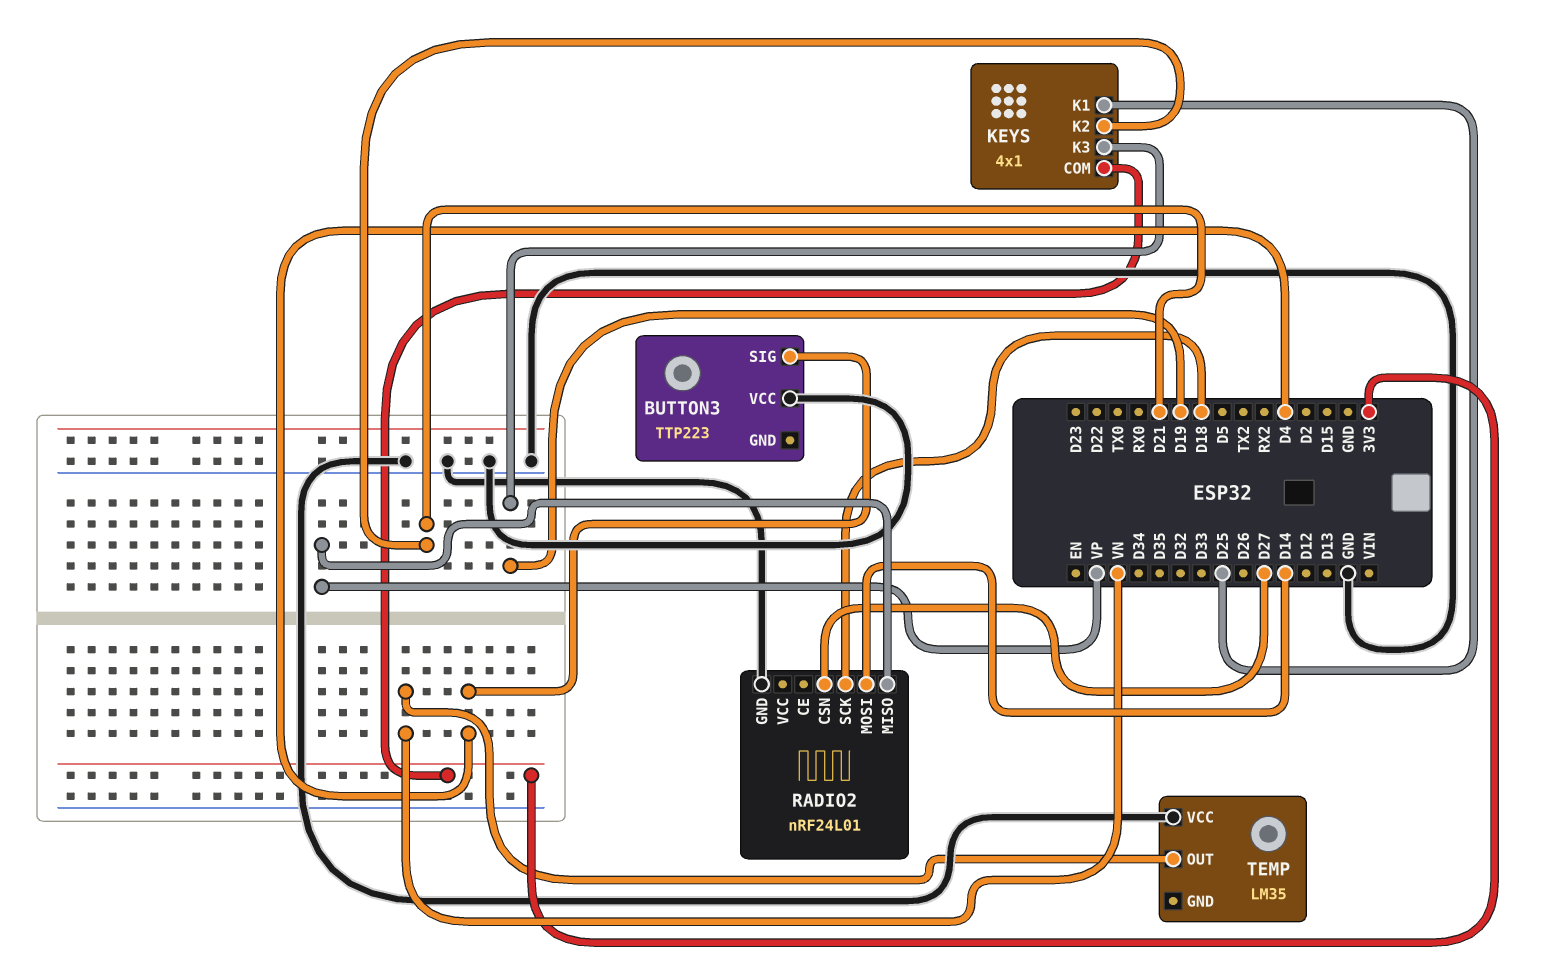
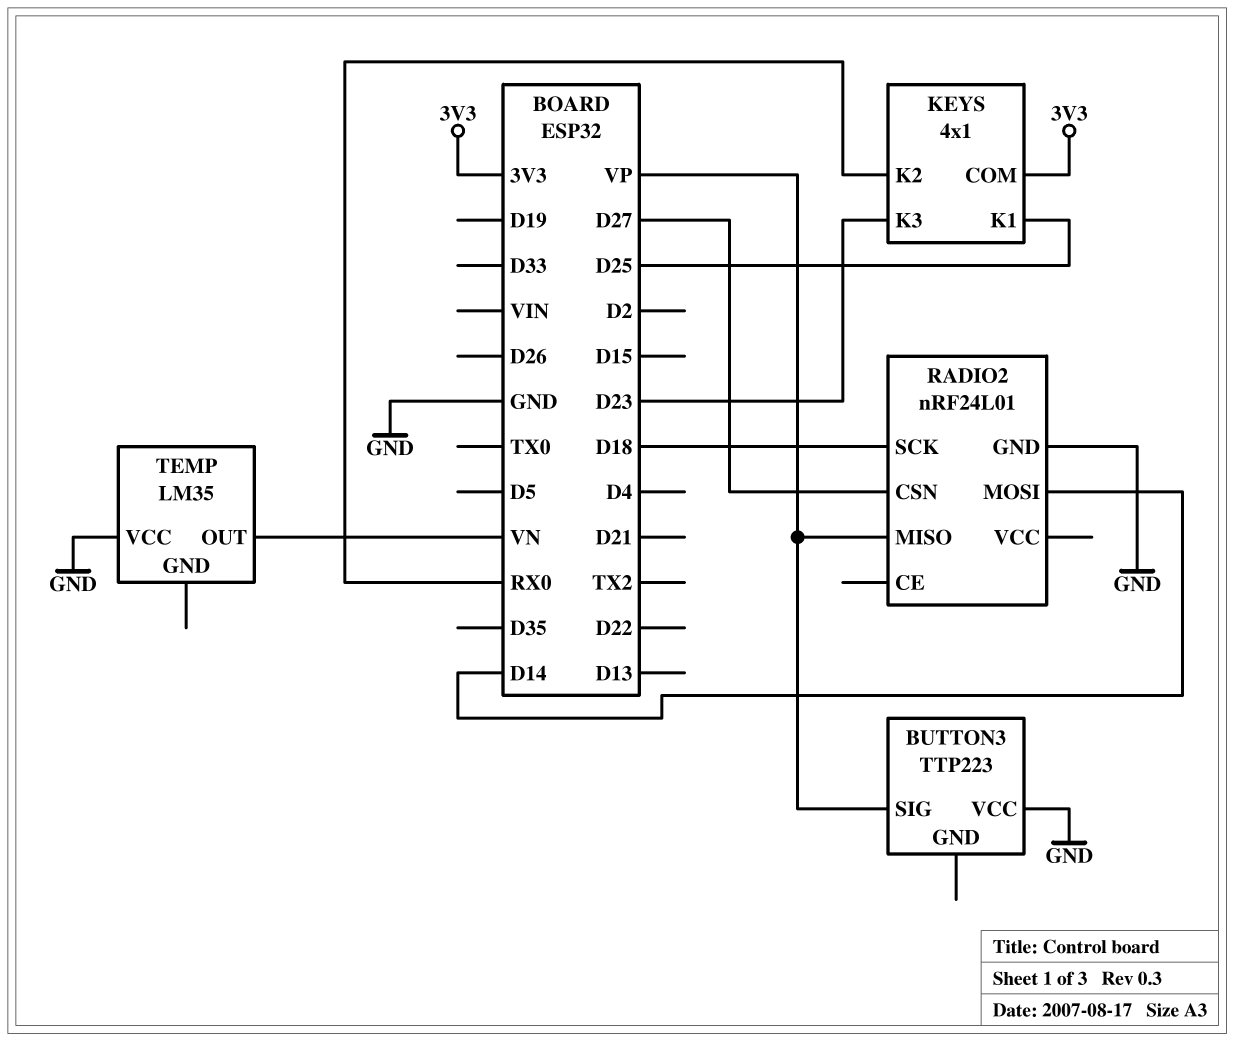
BUTTON3 pin SIG: D4 -> VP
KEYS pin K2: D21 -> RX0
KEYS pin K3: D19 -> D23

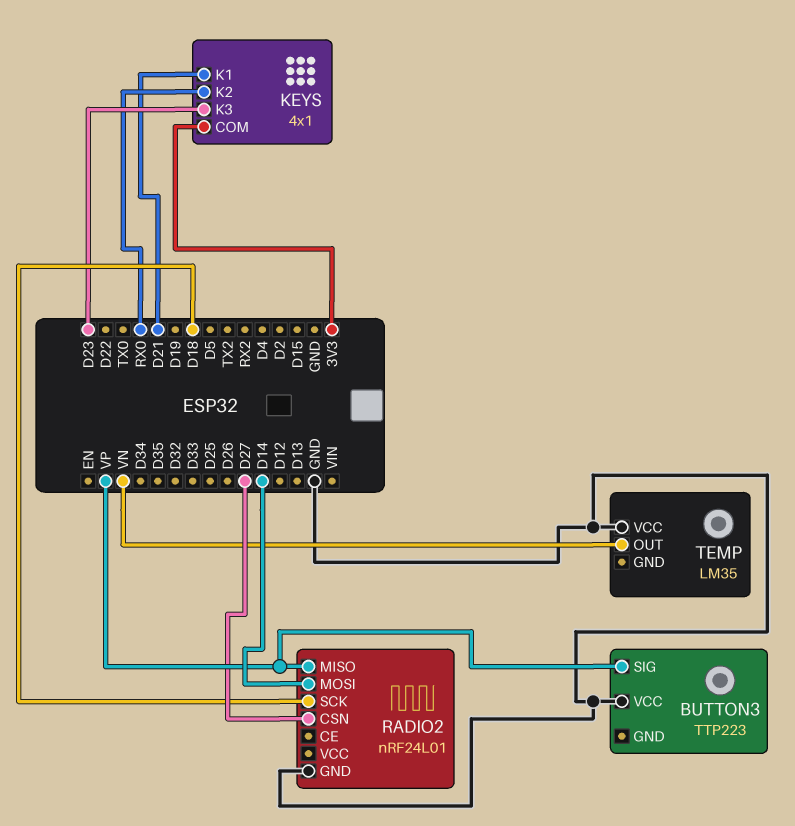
KEYS pin K1: D25 -> D21

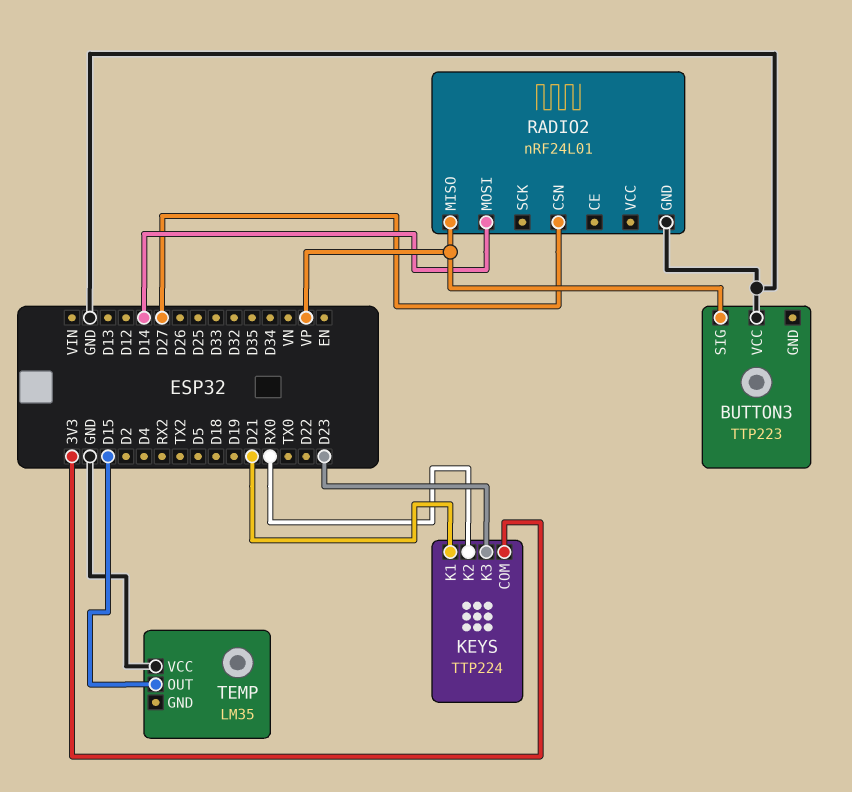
KEYS: 4x1 -> TTP224
RADIO2 pin SCK: D18 -> none
TEMP pin OUT: VN -> D15

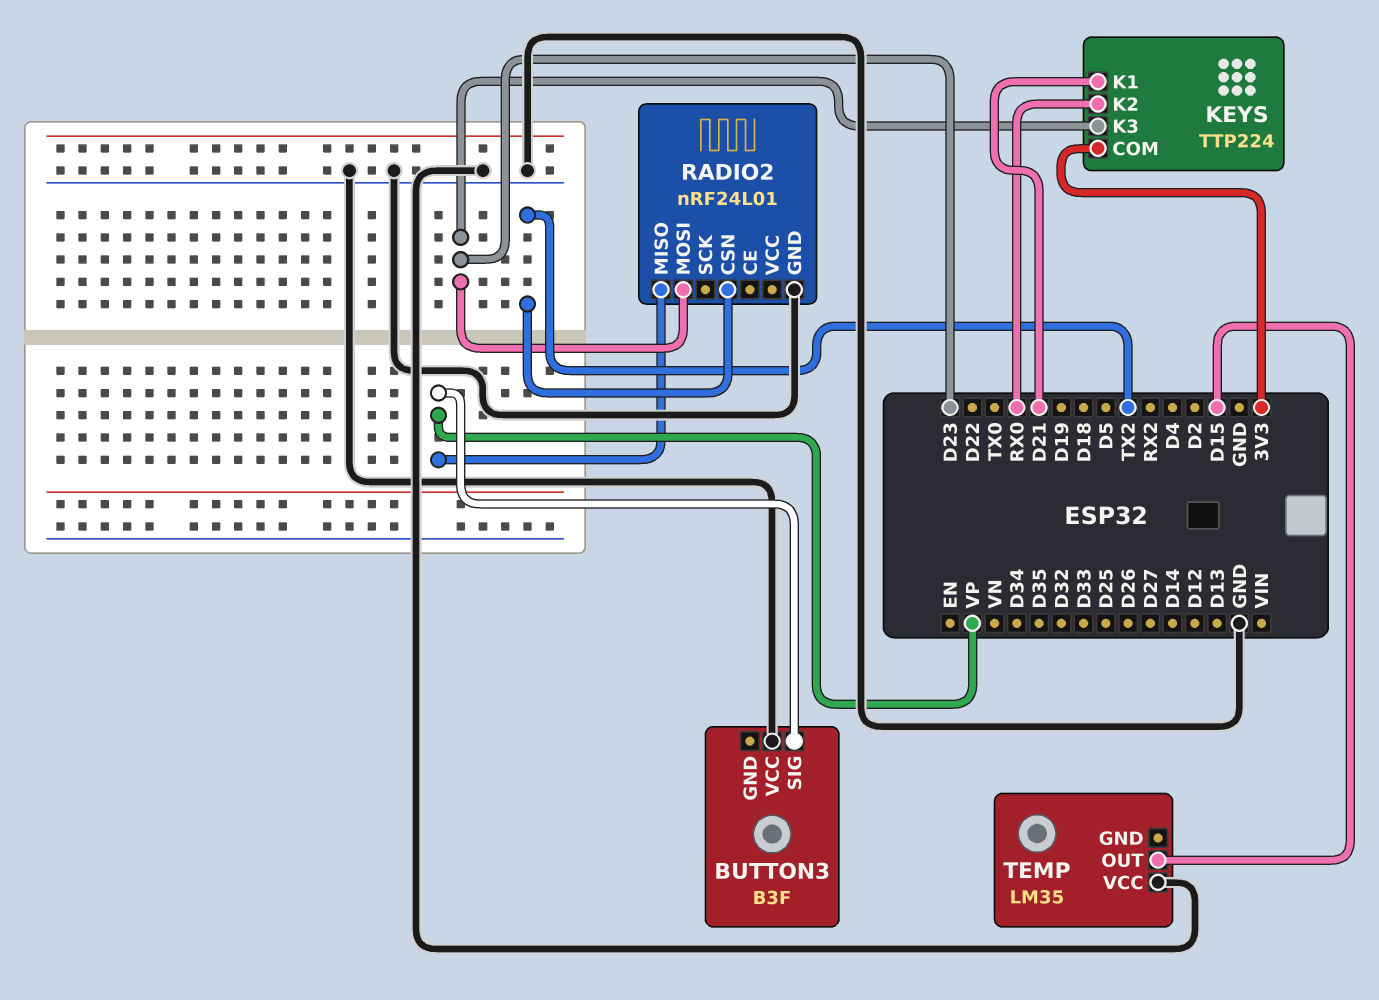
BUTTON3: TTP223 -> B3F
RADIO2 pin CSN: D27 -> TX2
RADIO2 pin MOSI: D14 -> D23

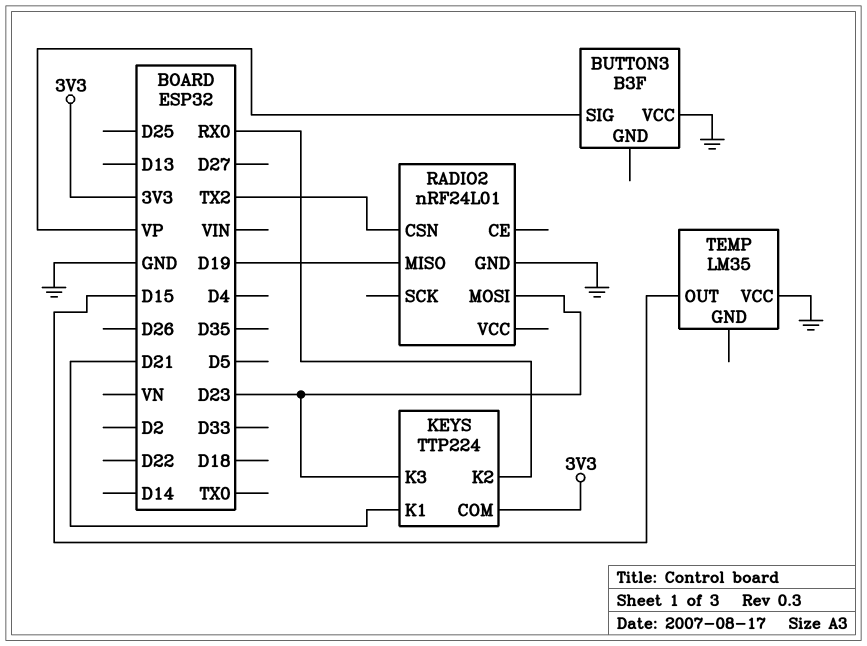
RADIO2 pin MISO: VP -> D19

